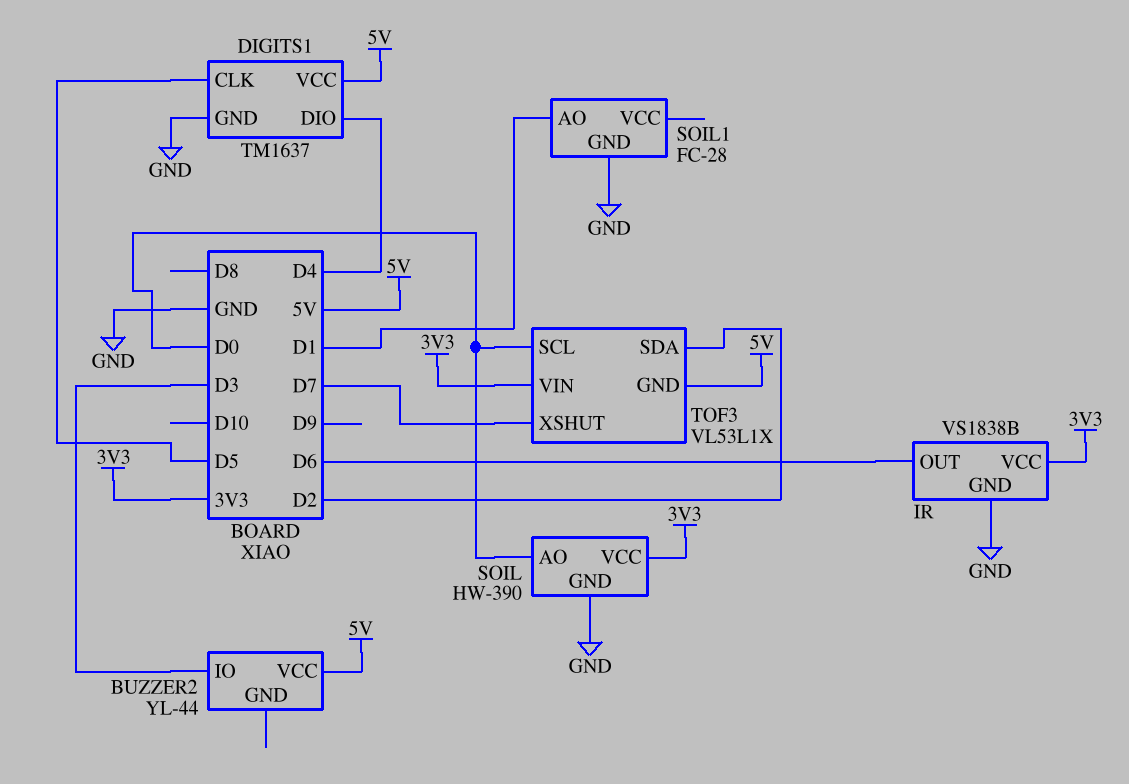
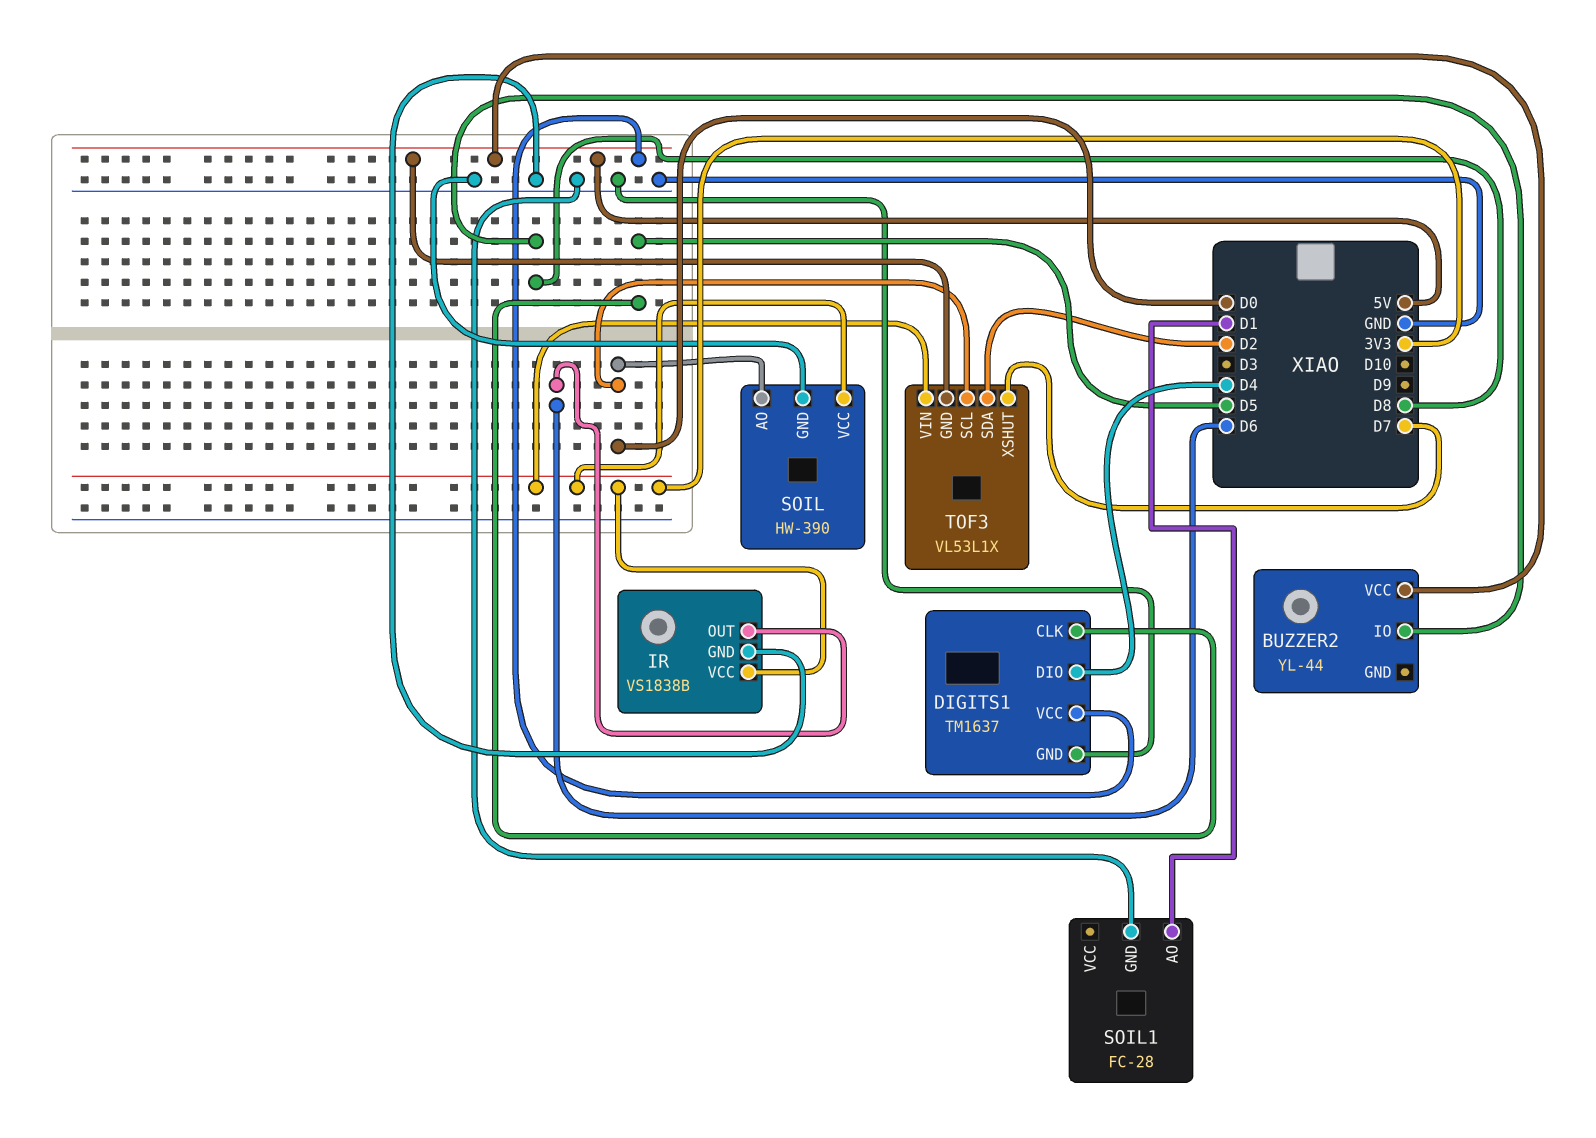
BUZZER2 pin IO: D3 -> D8

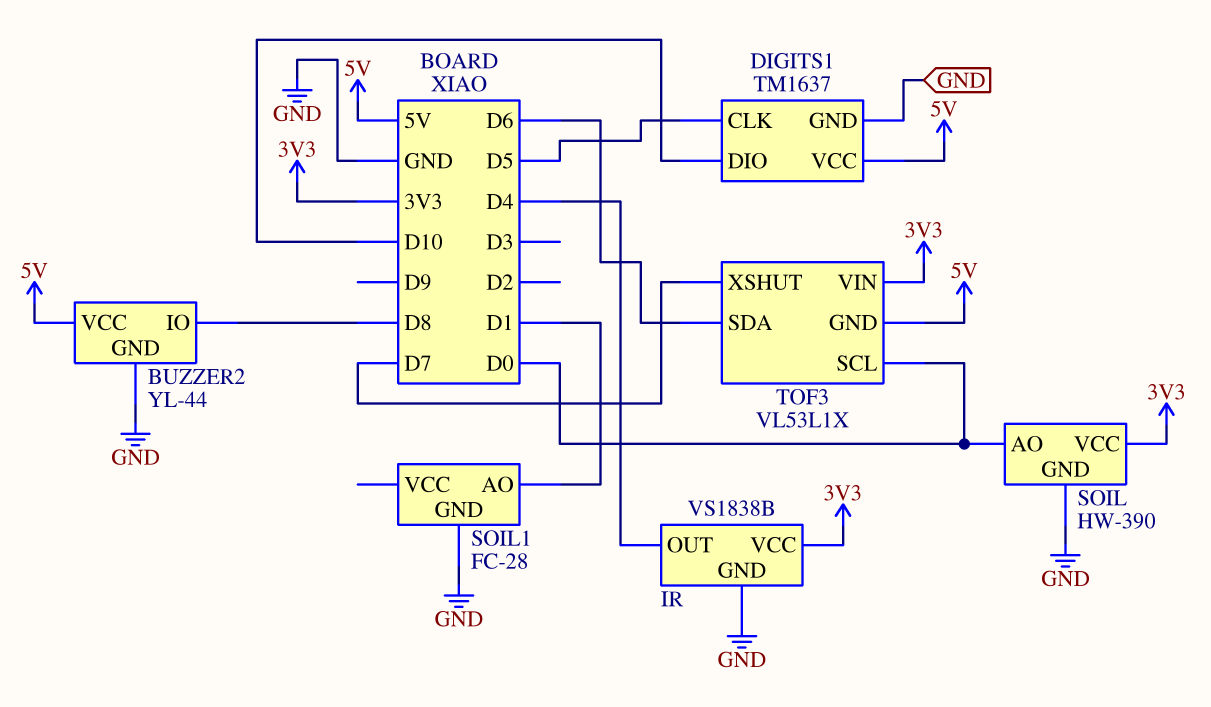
BUZZER2 pin GND: none -> GND
DIGITS1 pin DIO: D4 -> D10
IR pin OUT: D6 -> D4
TOF3 pin SDA: D2 -> D6

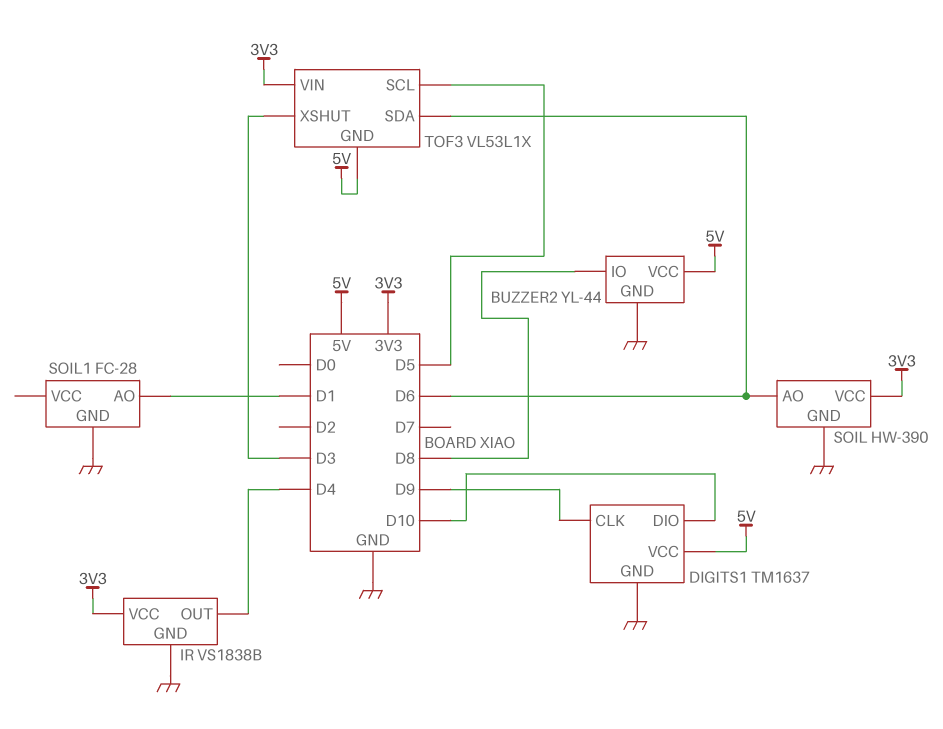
DIGITS1 pin CLK: D5 -> D9
SOIL pin AO: D0 -> D6
TOF3 pin SCL: D0 -> D5
TOF3 pin XSHUT: D7 -> D3

